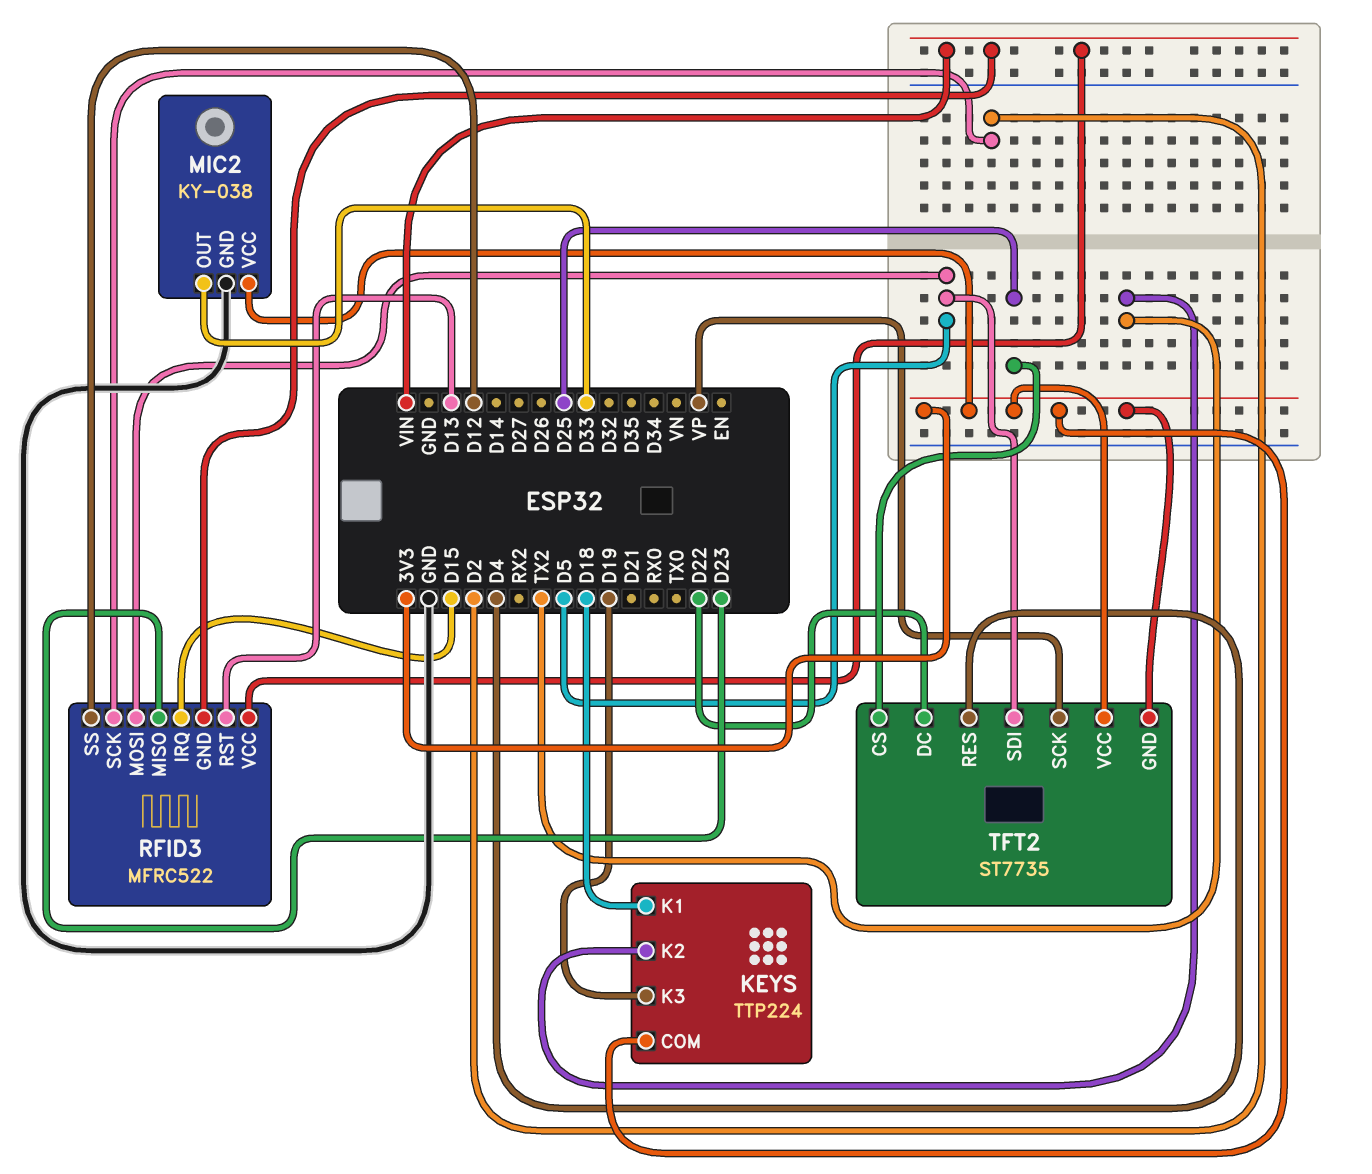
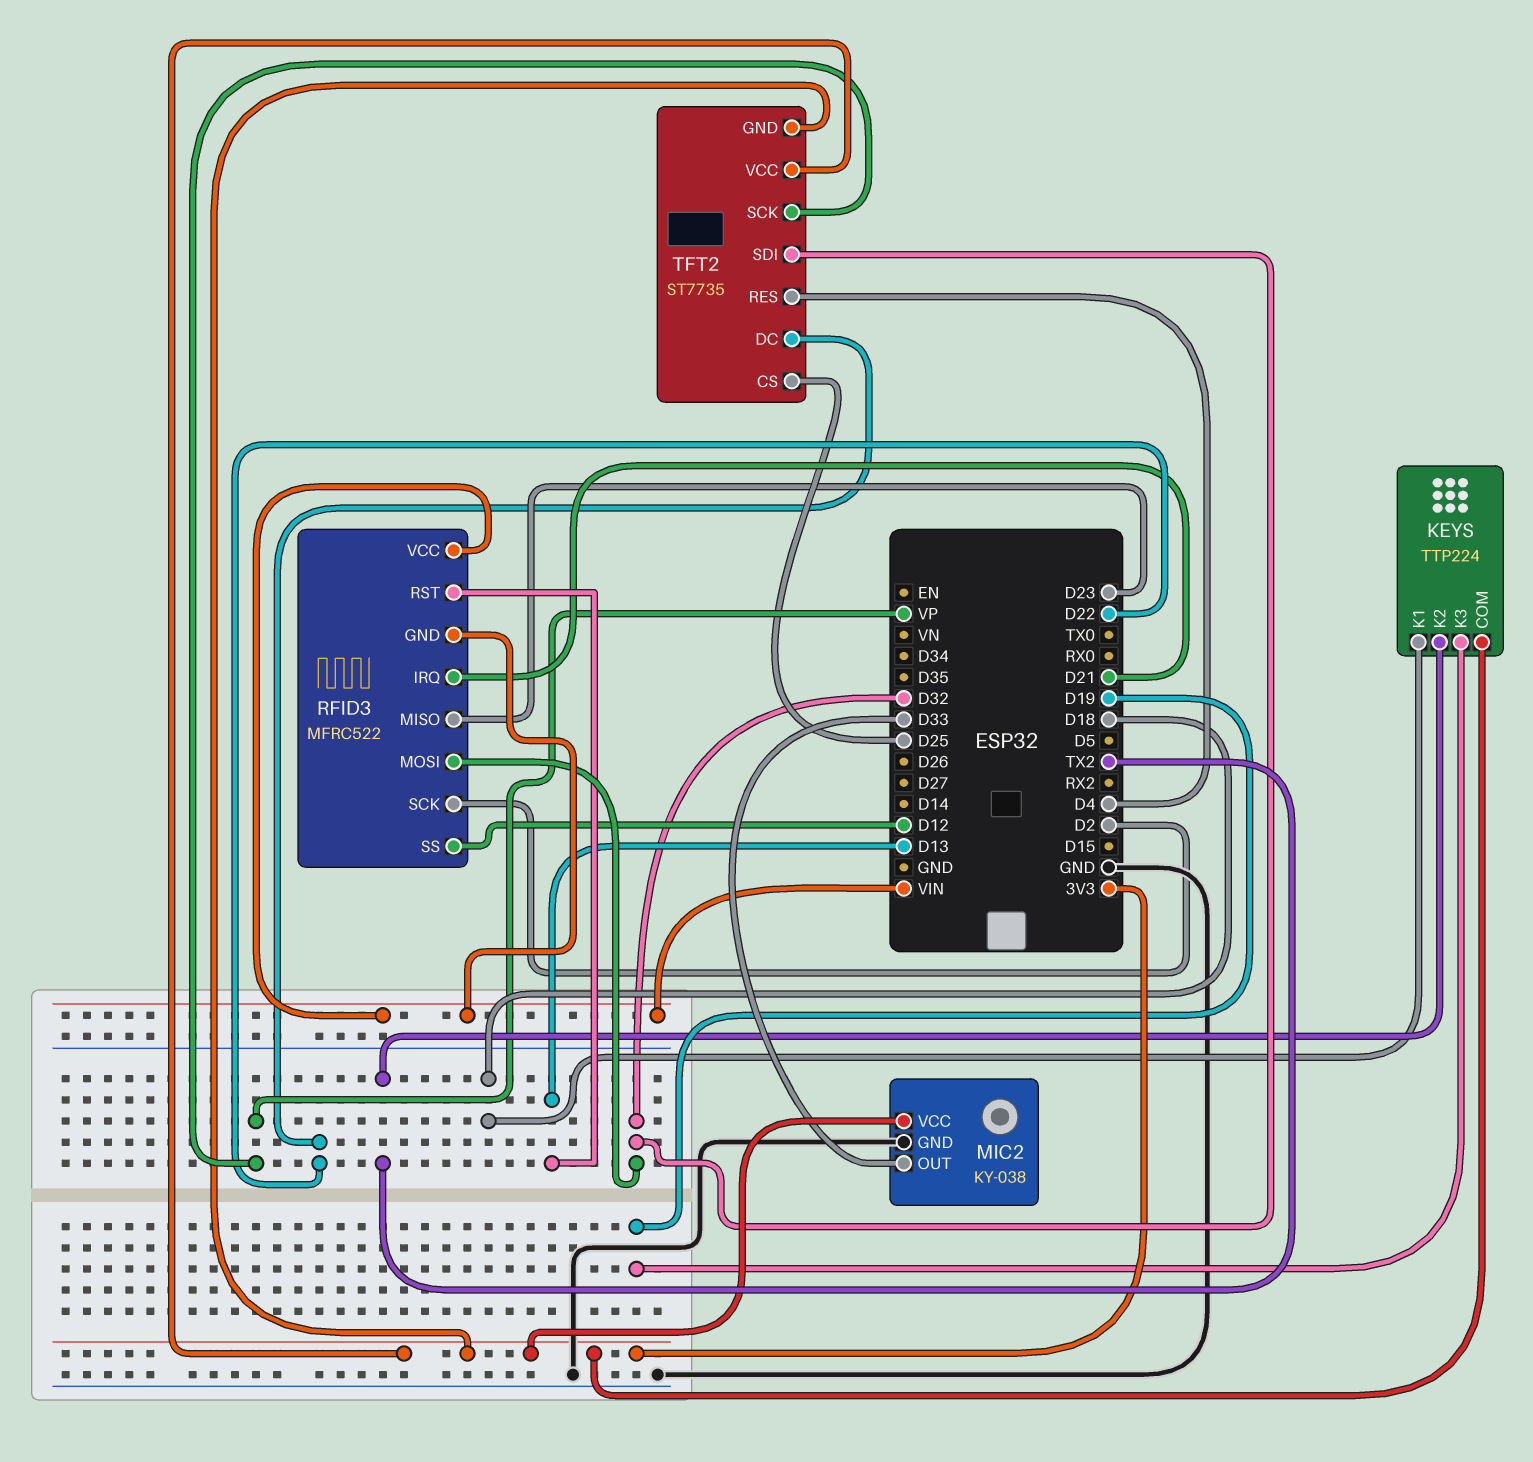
RFID3 pin IRQ: D15 -> D21
RFID3 pin MOSI: D5 -> D32
TFT2 pin SDI: D5 -> D32

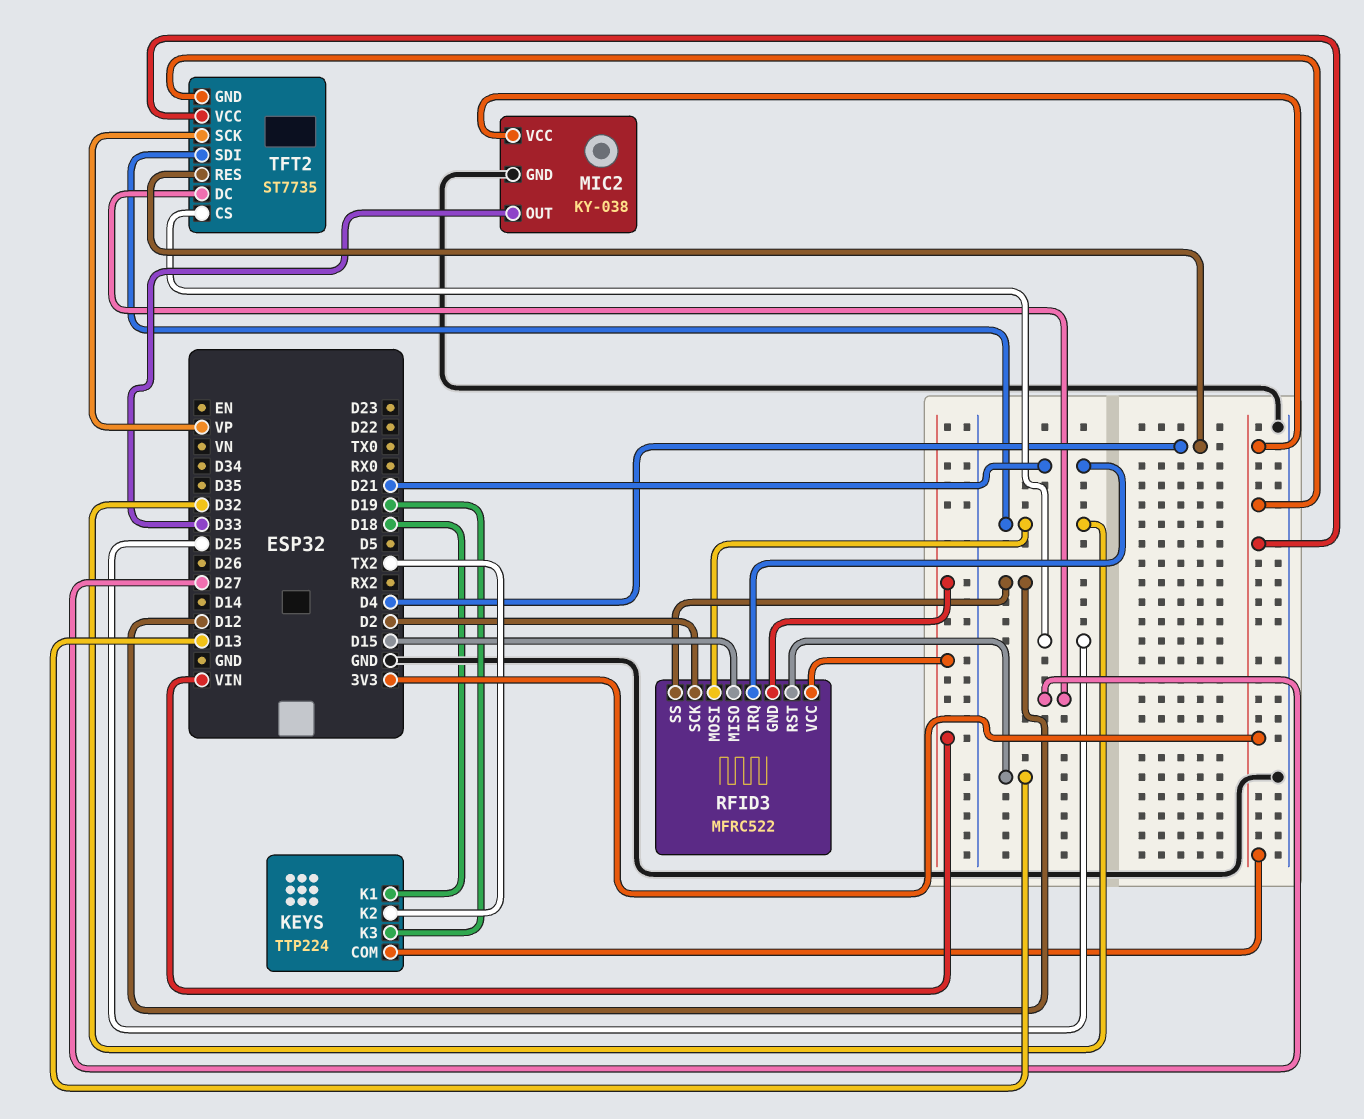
RFID3 pin MISO: D23 -> D15
TFT2 pin DC: D22 -> D27

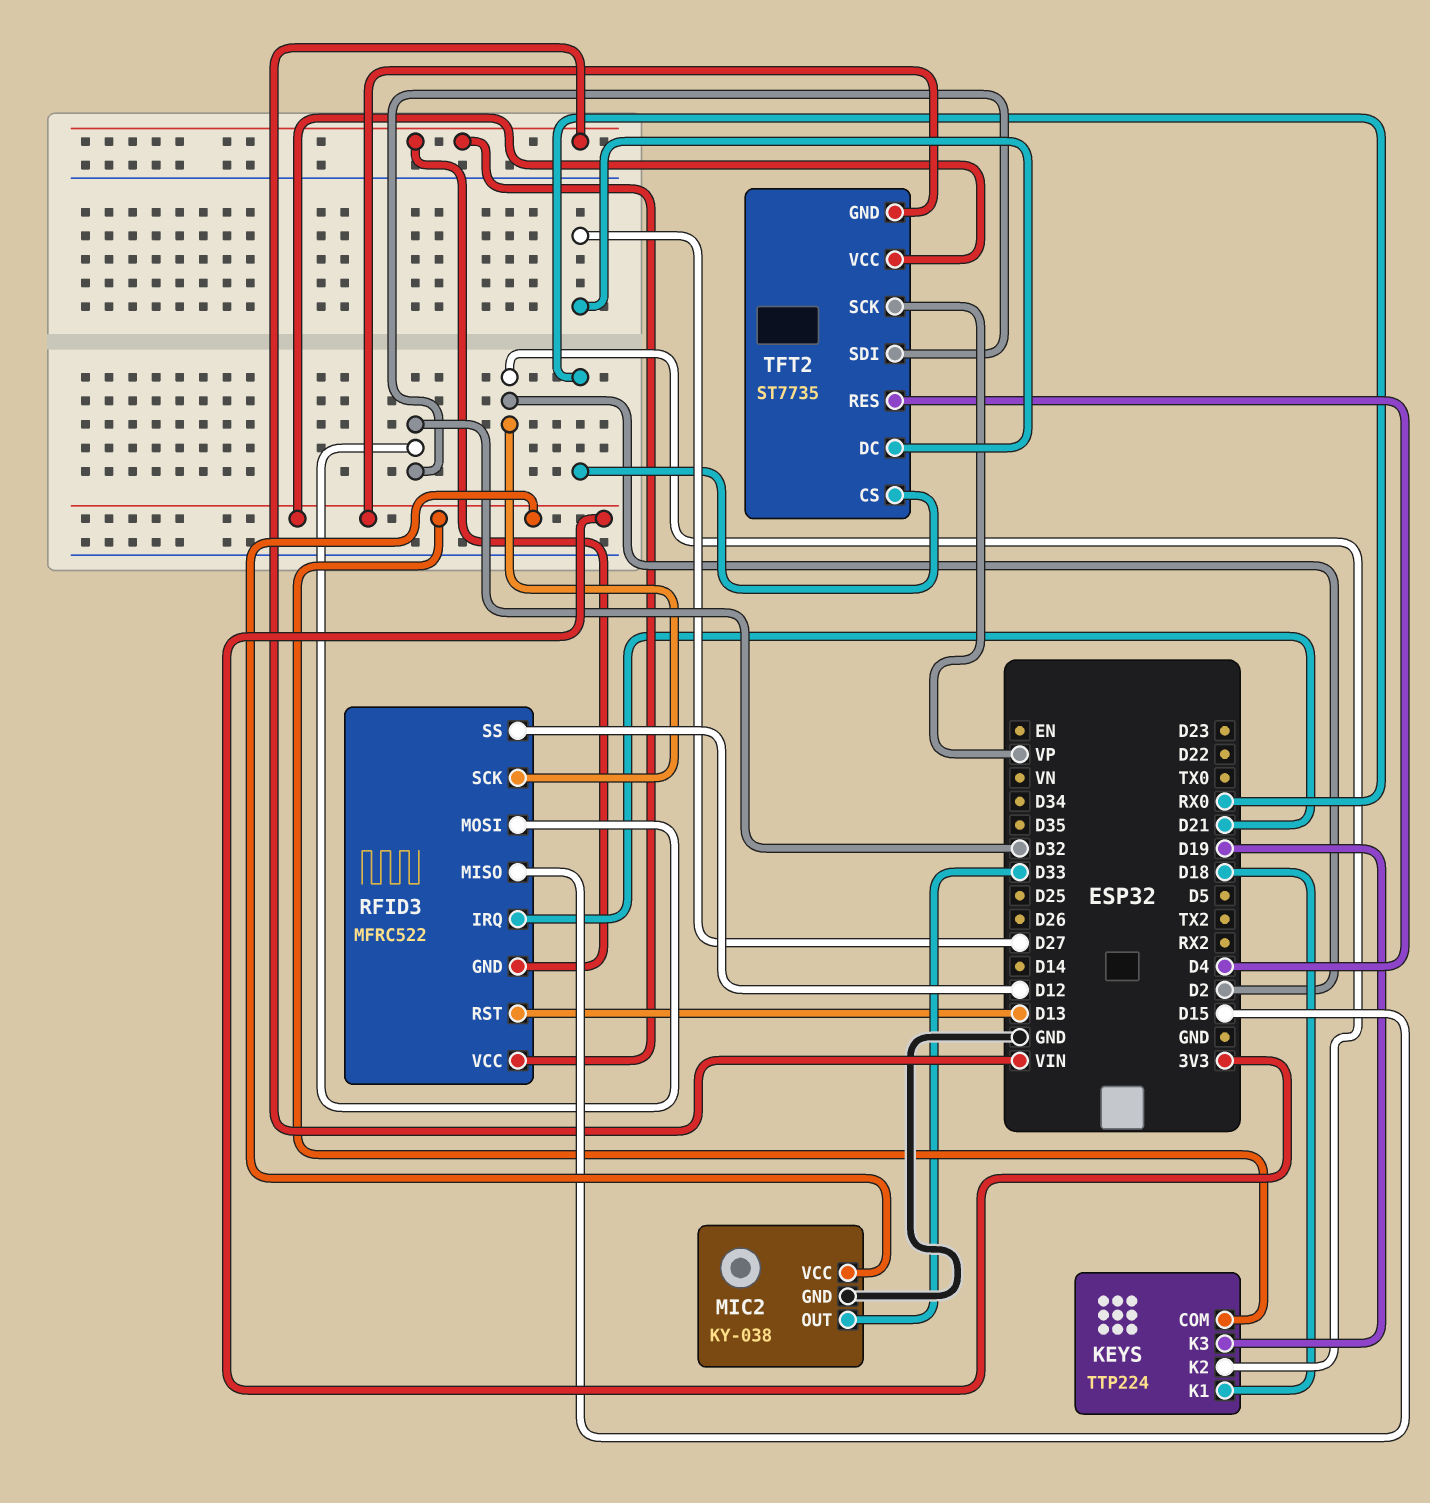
KEYS pin K2: TX2 -> D2
TFT2 pin CS: D25 -> RX0

